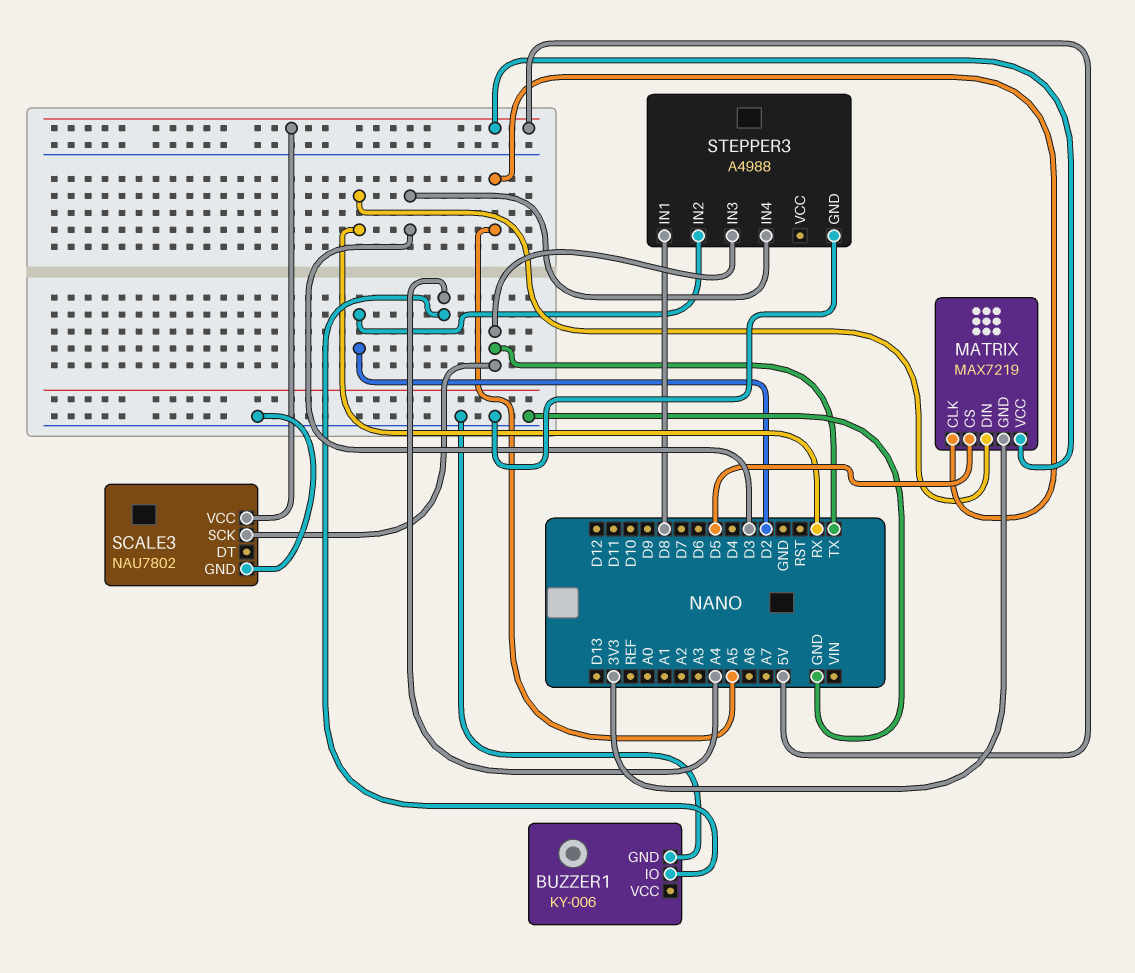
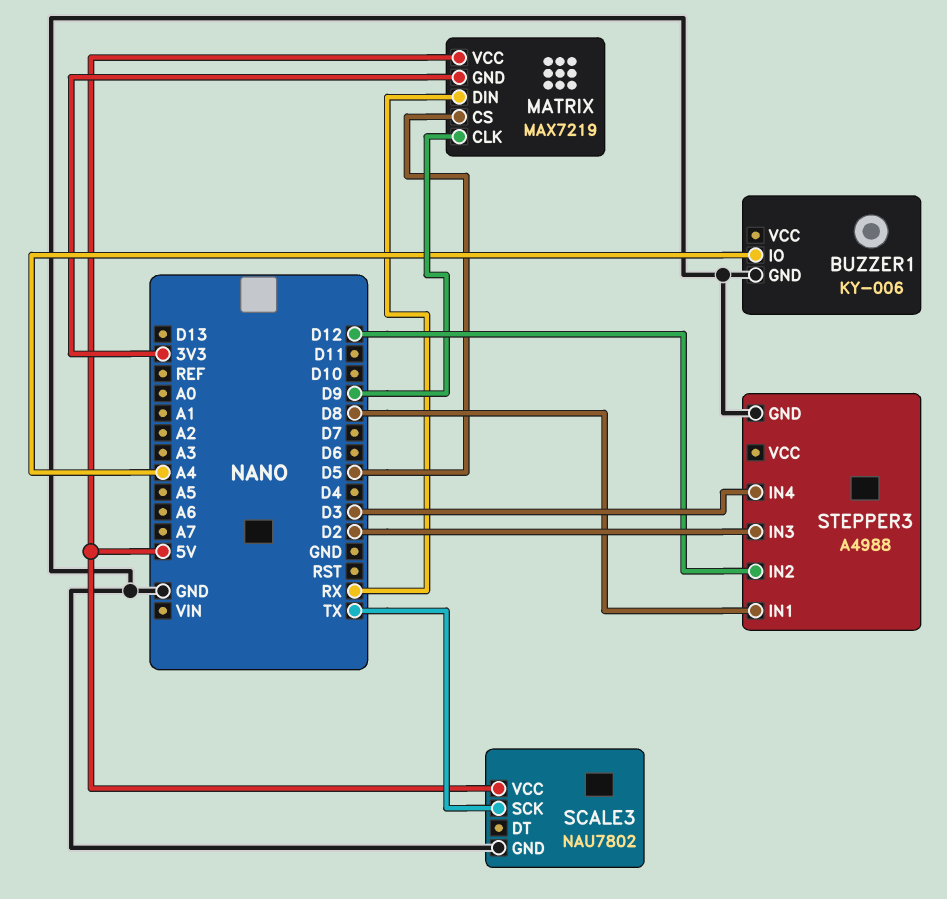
MATRIX pin CLK: A5 -> D9
STEPPER3 pin IN2: D2 -> D12
STEPPER3 pin IN3: TX -> D2

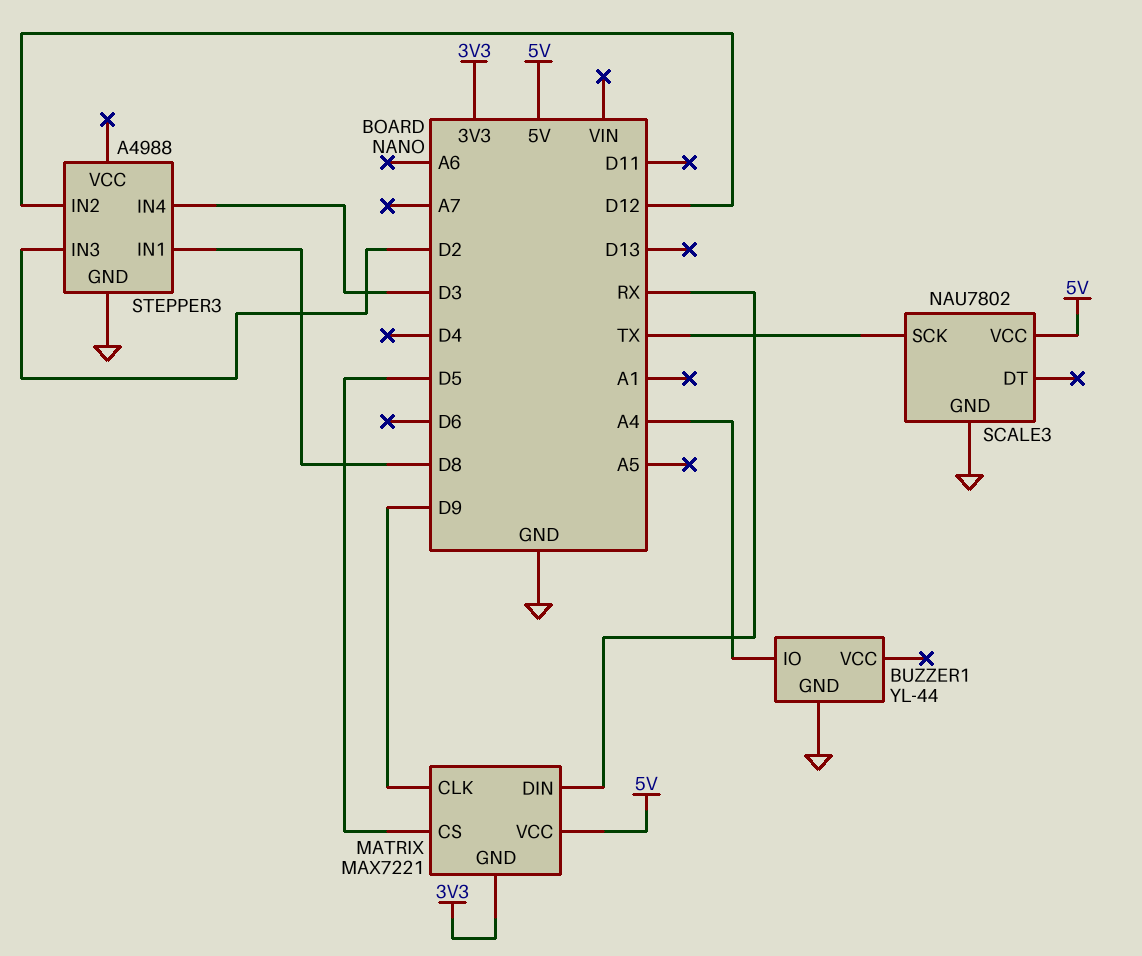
BUZZER1: KY-006 -> YL-44
MATRIX: MAX7219 -> MAX7221

